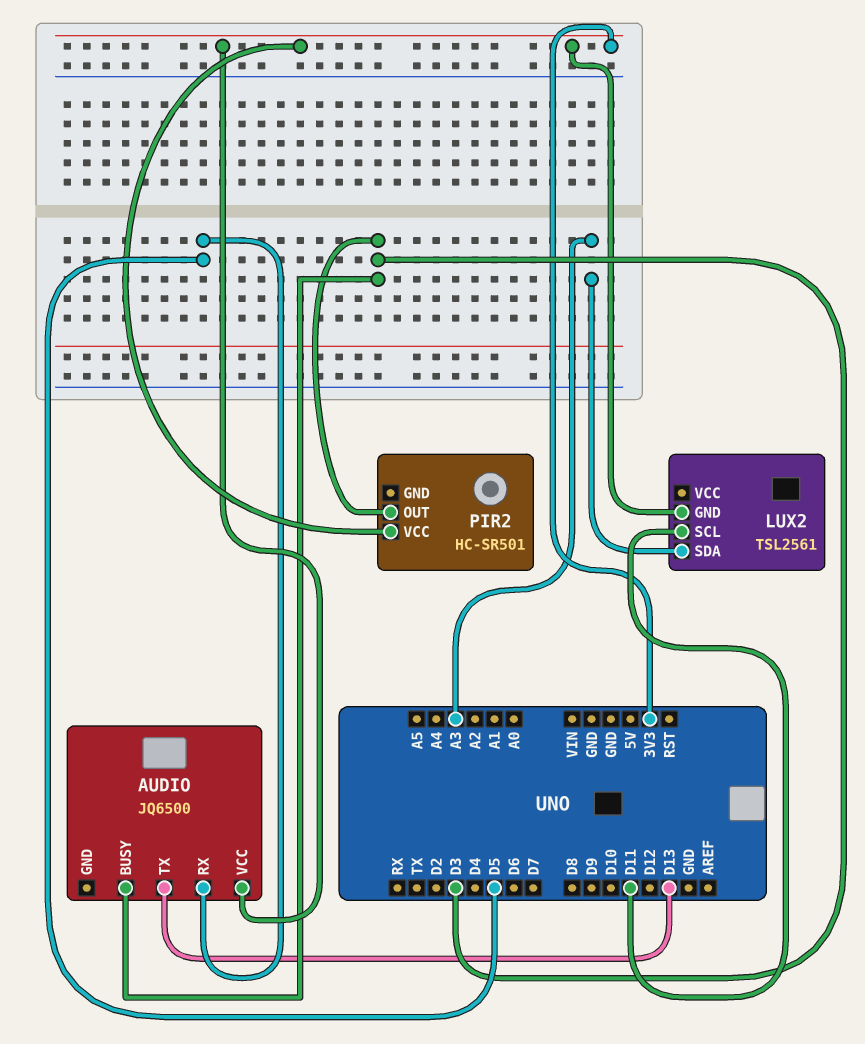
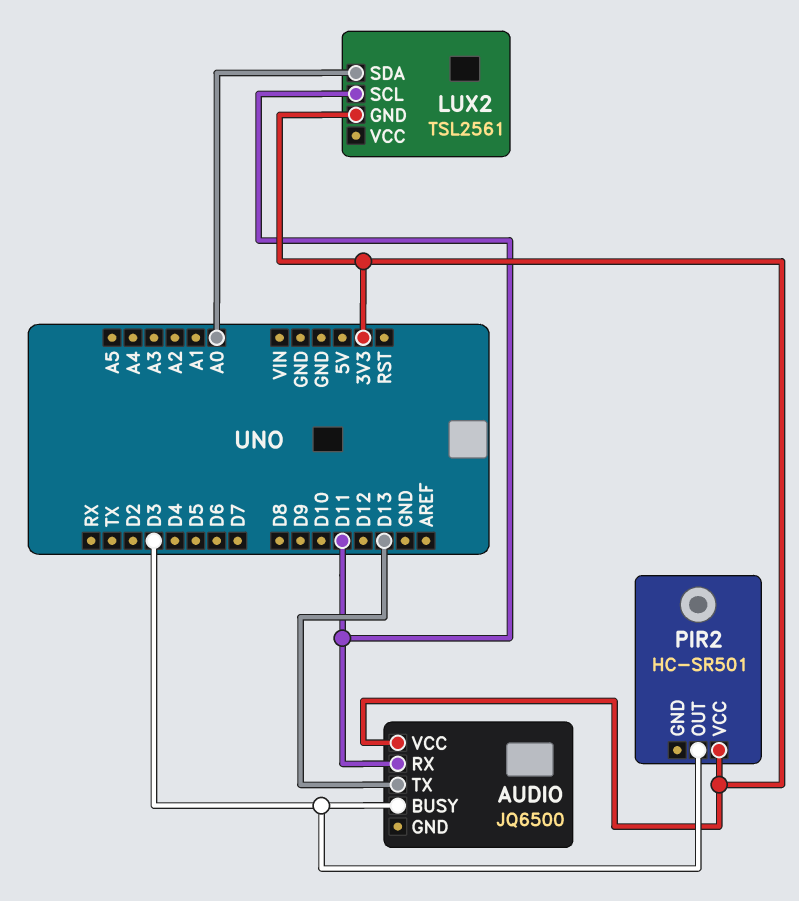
AUDIO pin RX: D5 -> D11
LUX2 pin SDA: A3 -> A0

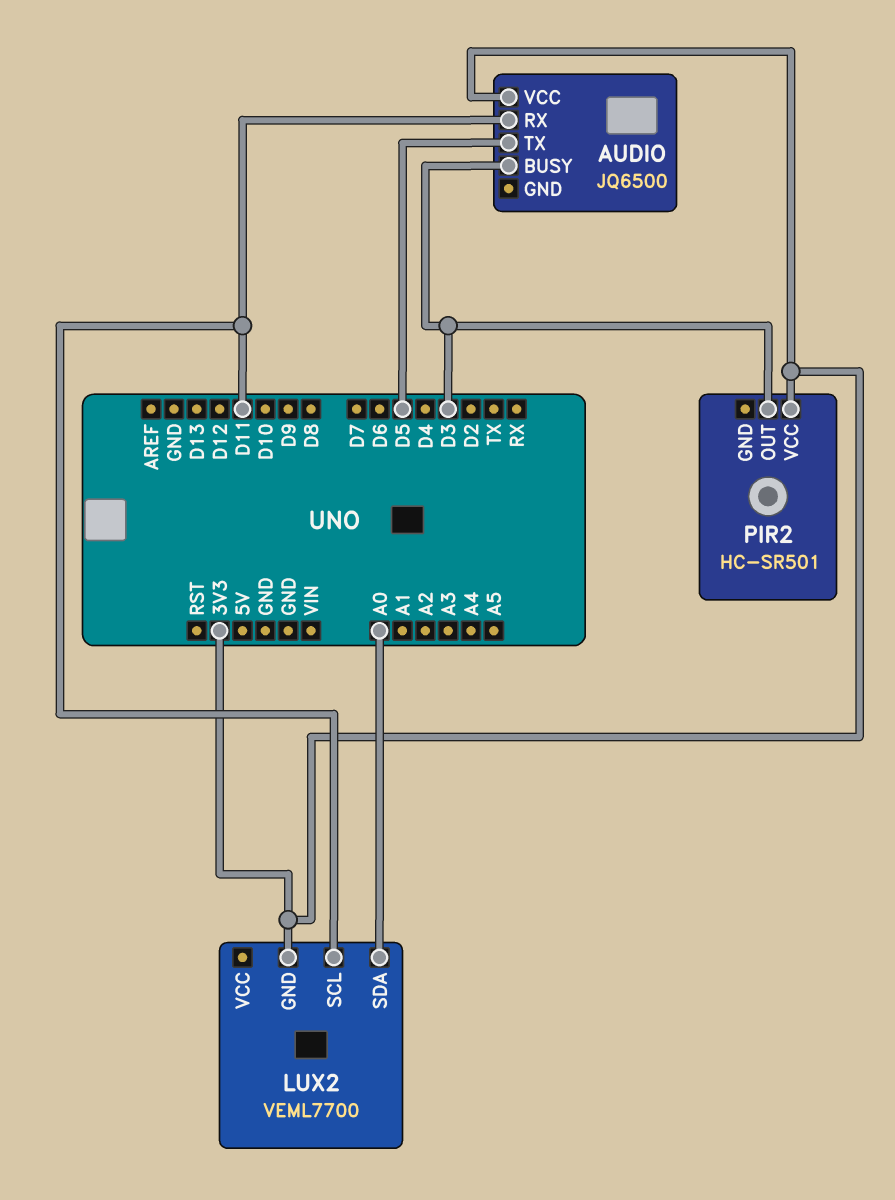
AUDIO pin TX: D13 -> D5
LUX2: TSL2561 -> VEML7700

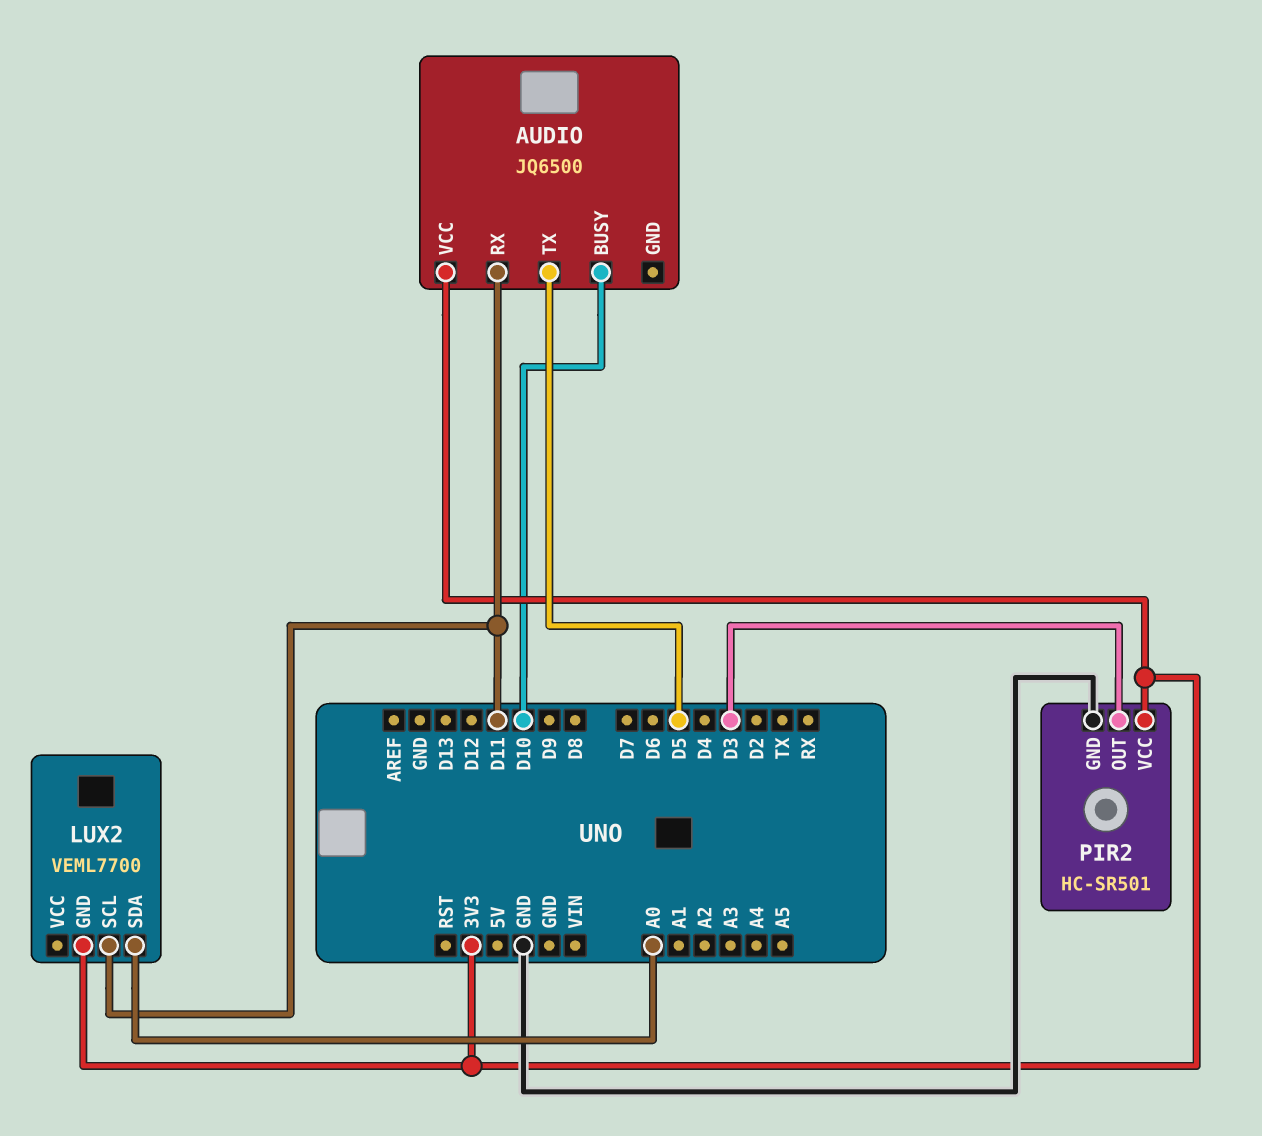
AUDIO pin BUSY: D3 -> D10
PIR2 pin GND: none -> GND

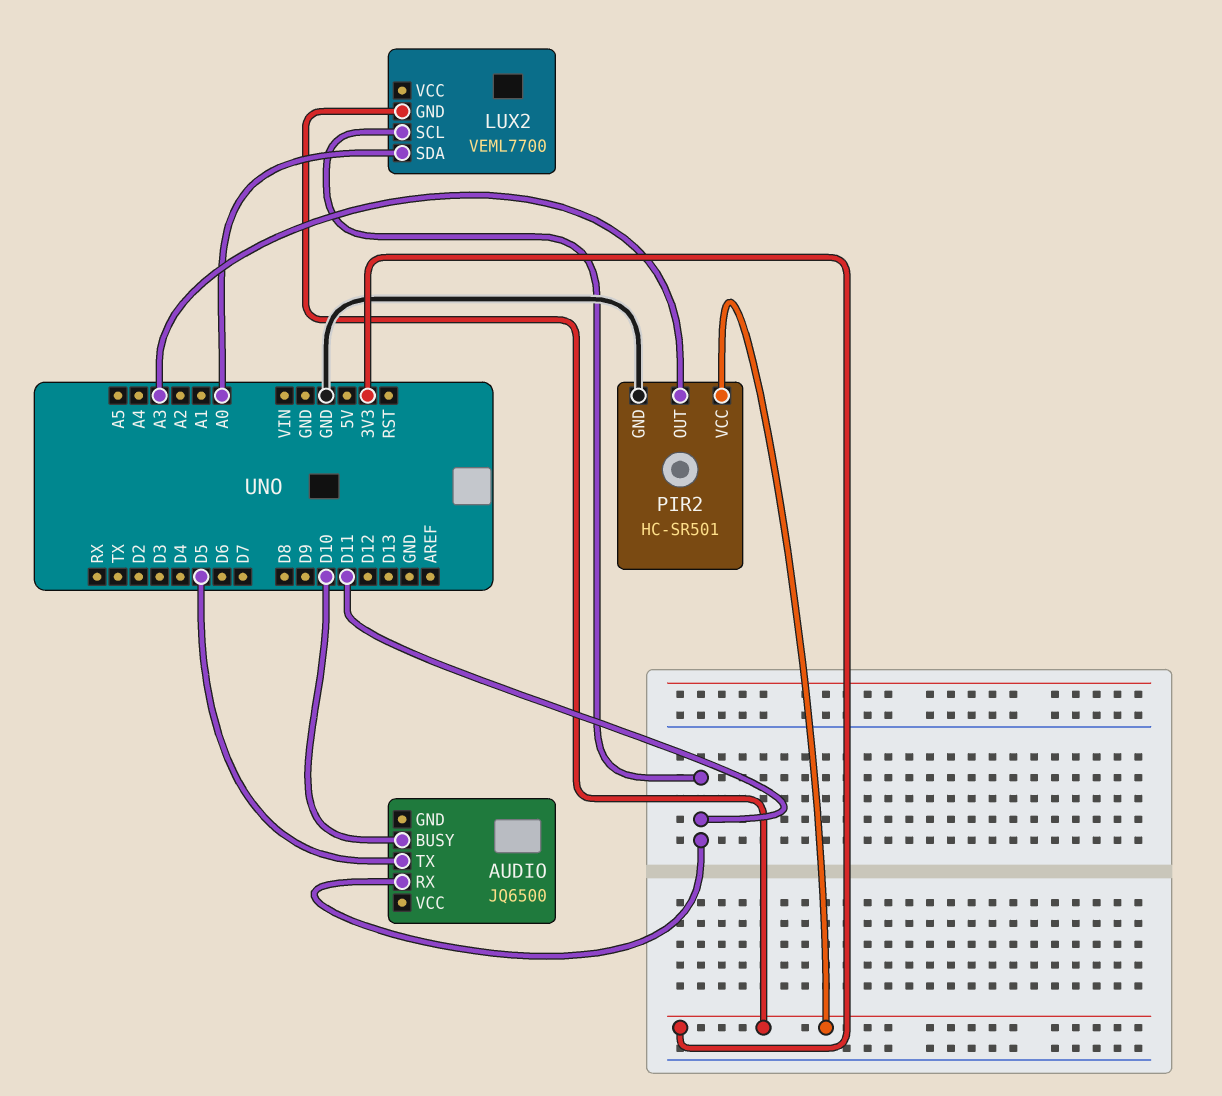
AUDIO pin VCC: 3V3 -> none
PIR2 pin OUT: D3 -> A3

